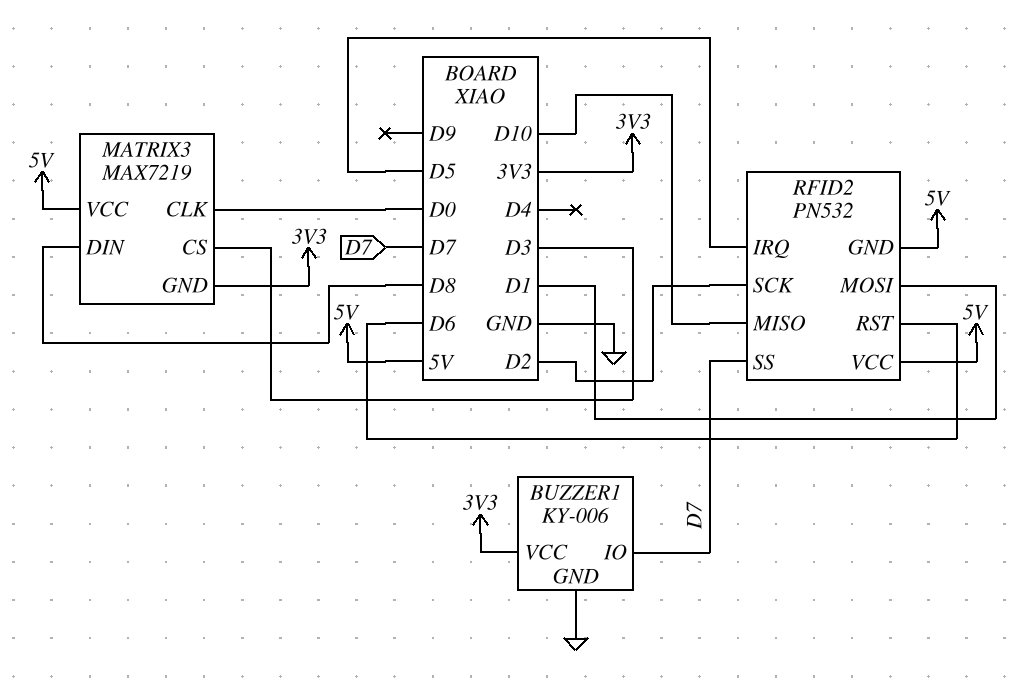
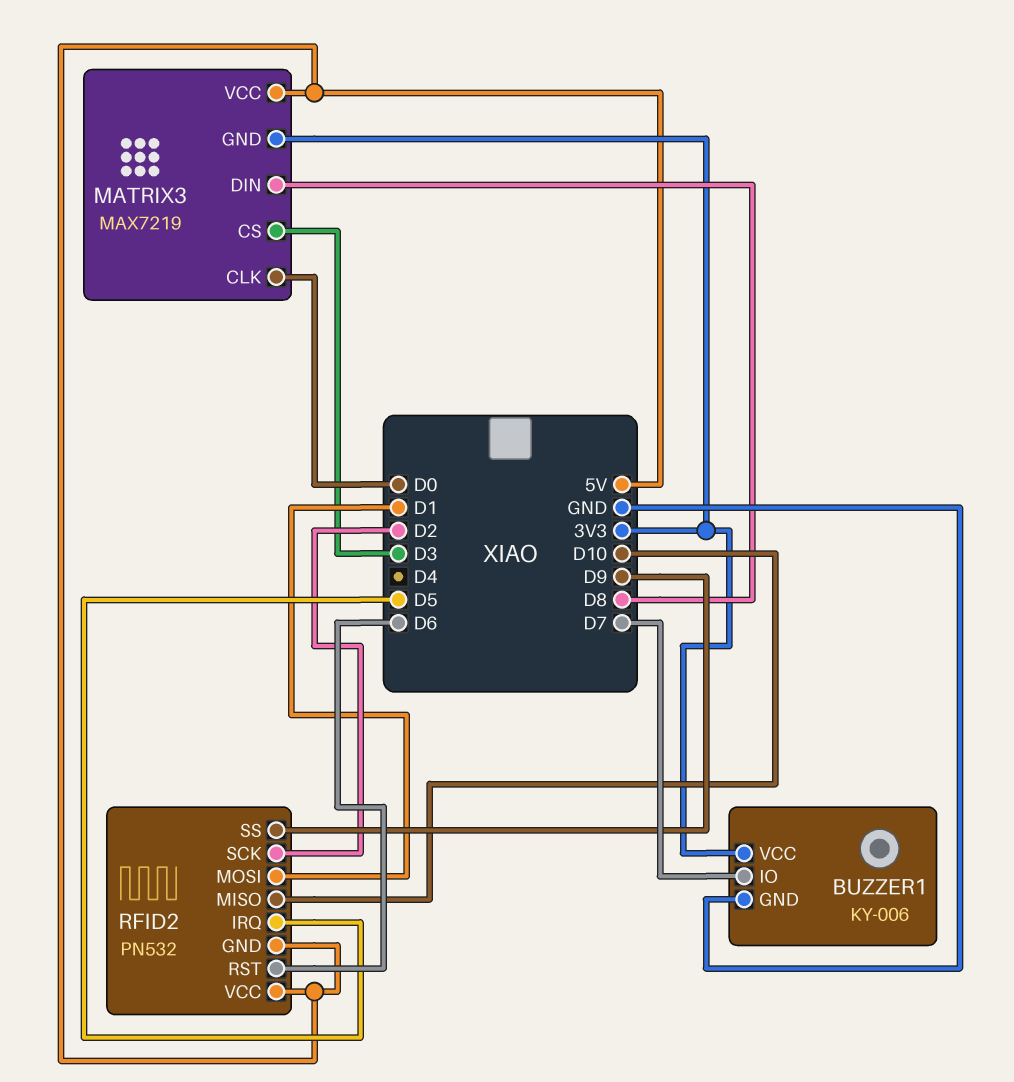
RFID2 pin SS: D7 -> D9

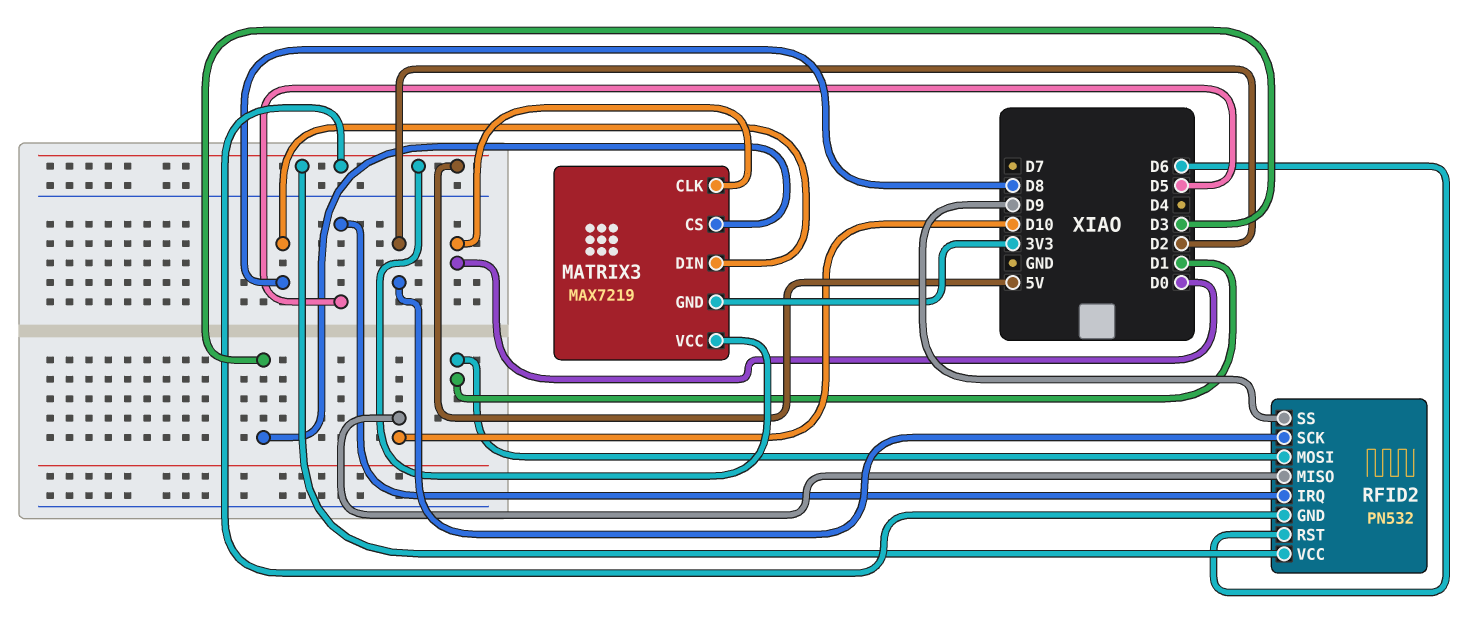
BUZZER1: KY-006 -> none
BUZZER1 pin GND: GND -> none
BUZZER1 pin IO: D7 -> none
BUZZER1 pin VCC: 3V3 -> none

